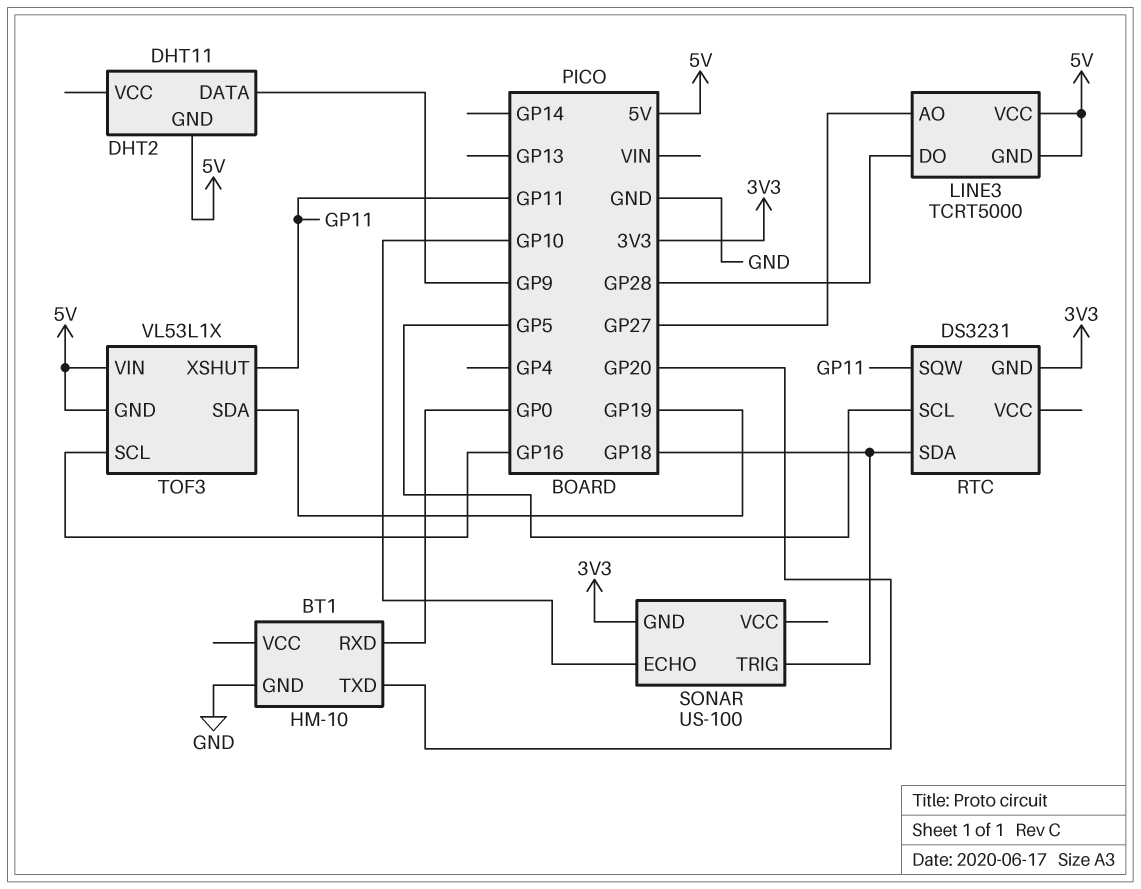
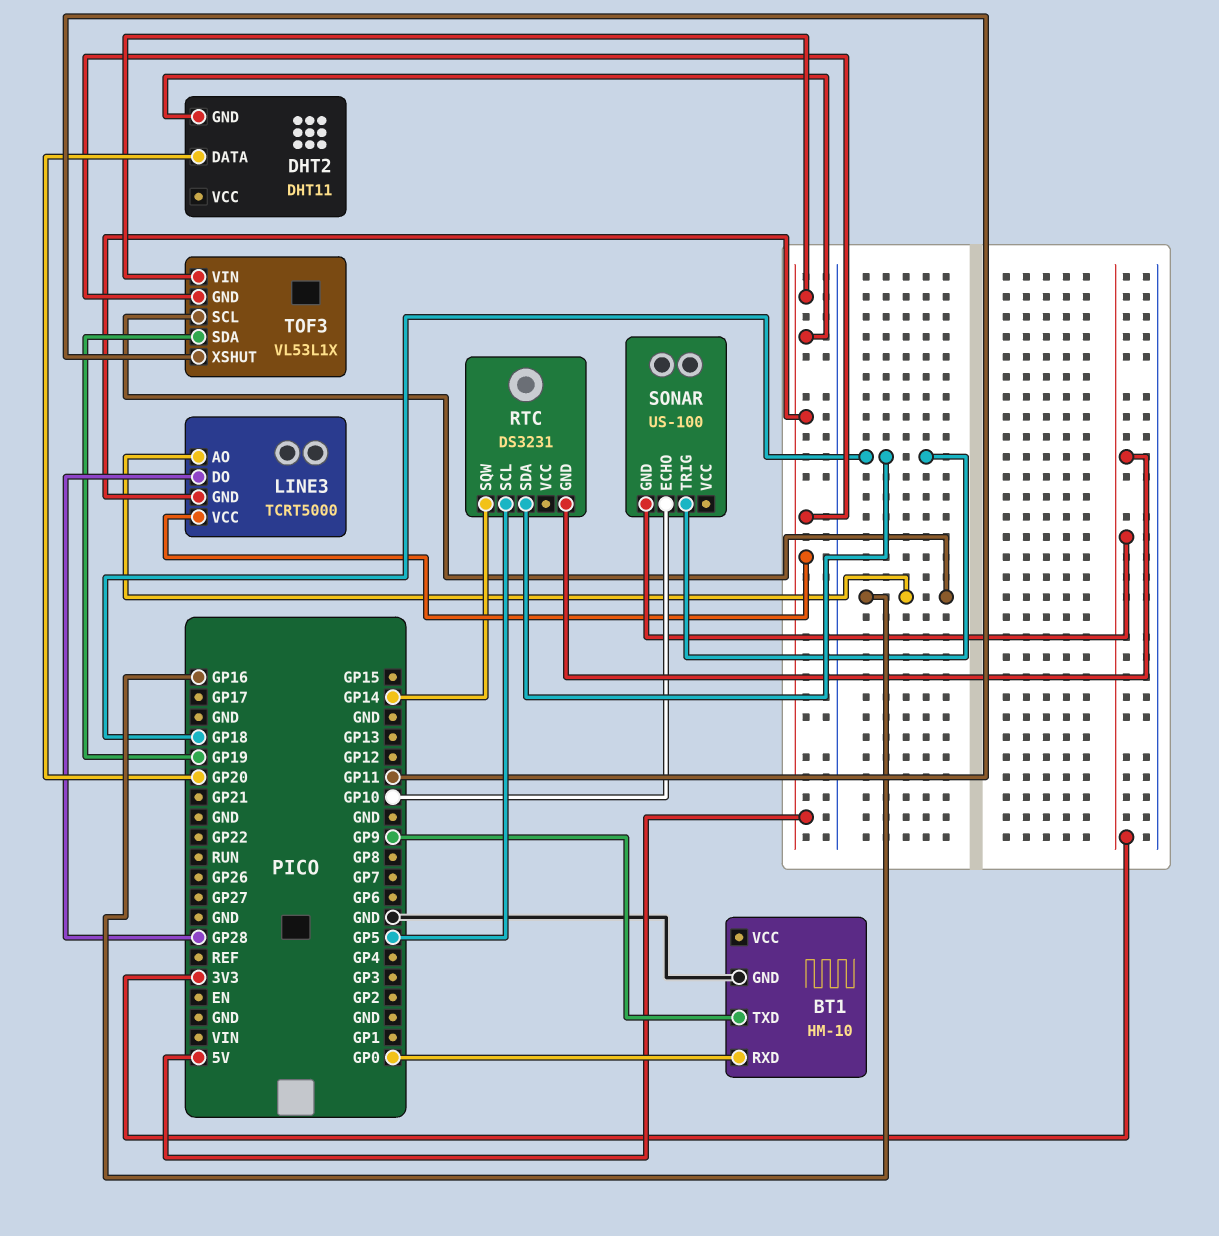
BT1 pin TXD: GP20 -> GP9
DHT2 pin DATA: GP9 -> GP20
LINE3 pin AO: GP27 -> GP16
RTC pin SQW: GP11 -> GP14

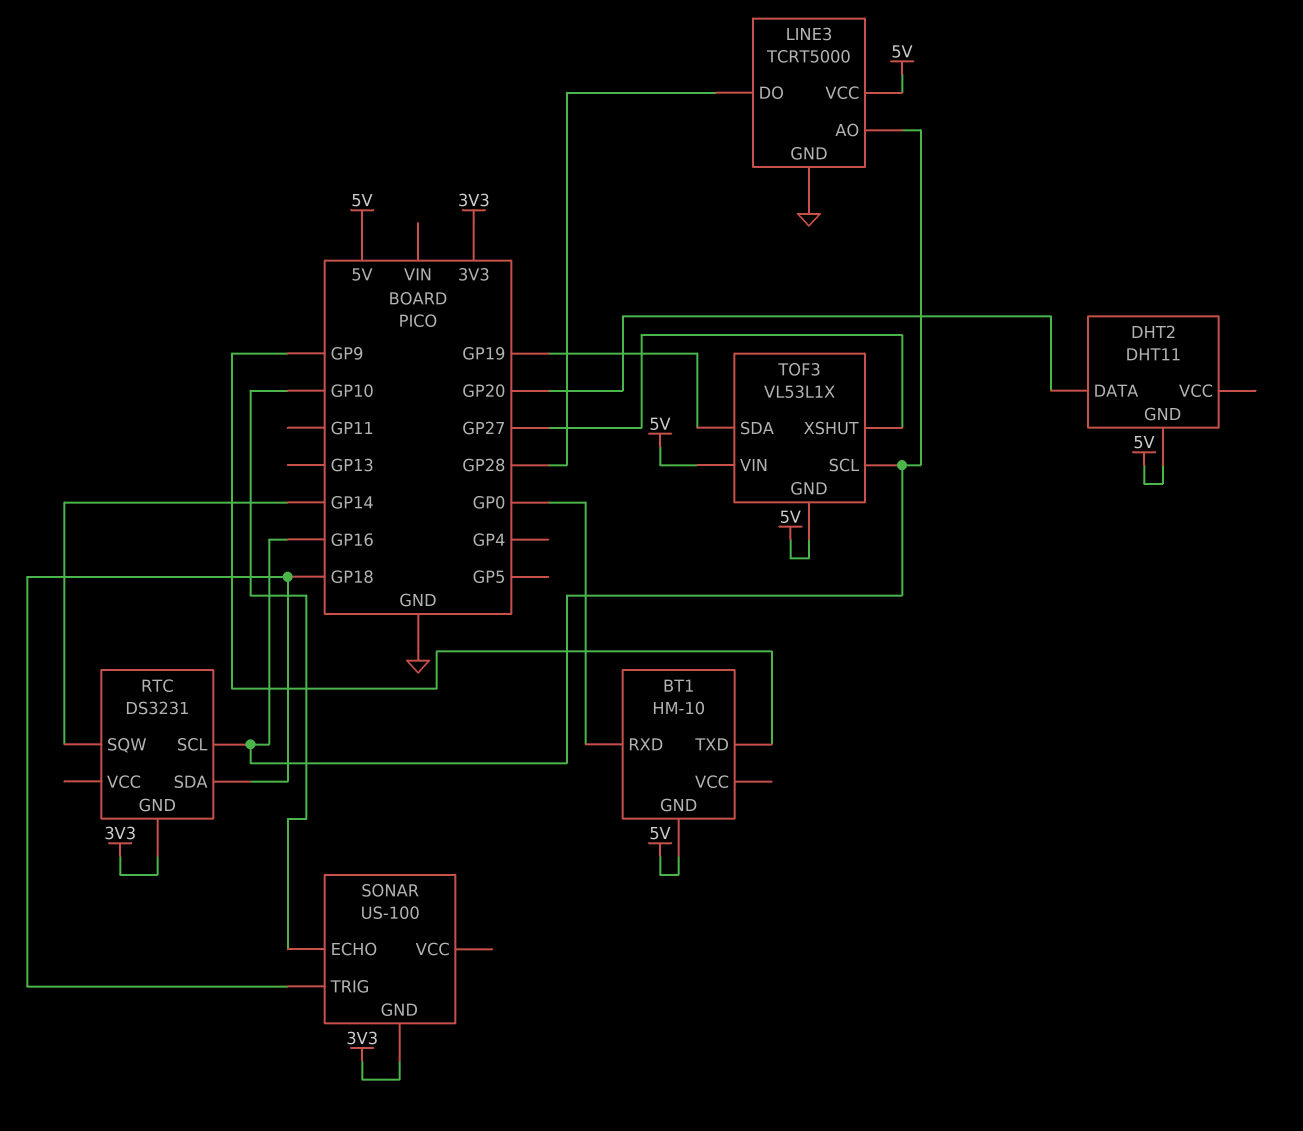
BT1 pin GND: GND -> 5V
LINE3 pin GND: 5V -> GND
RTC pin SCL: GP5 -> GP16
TOF3 pin XSHUT: GP11 -> GP27

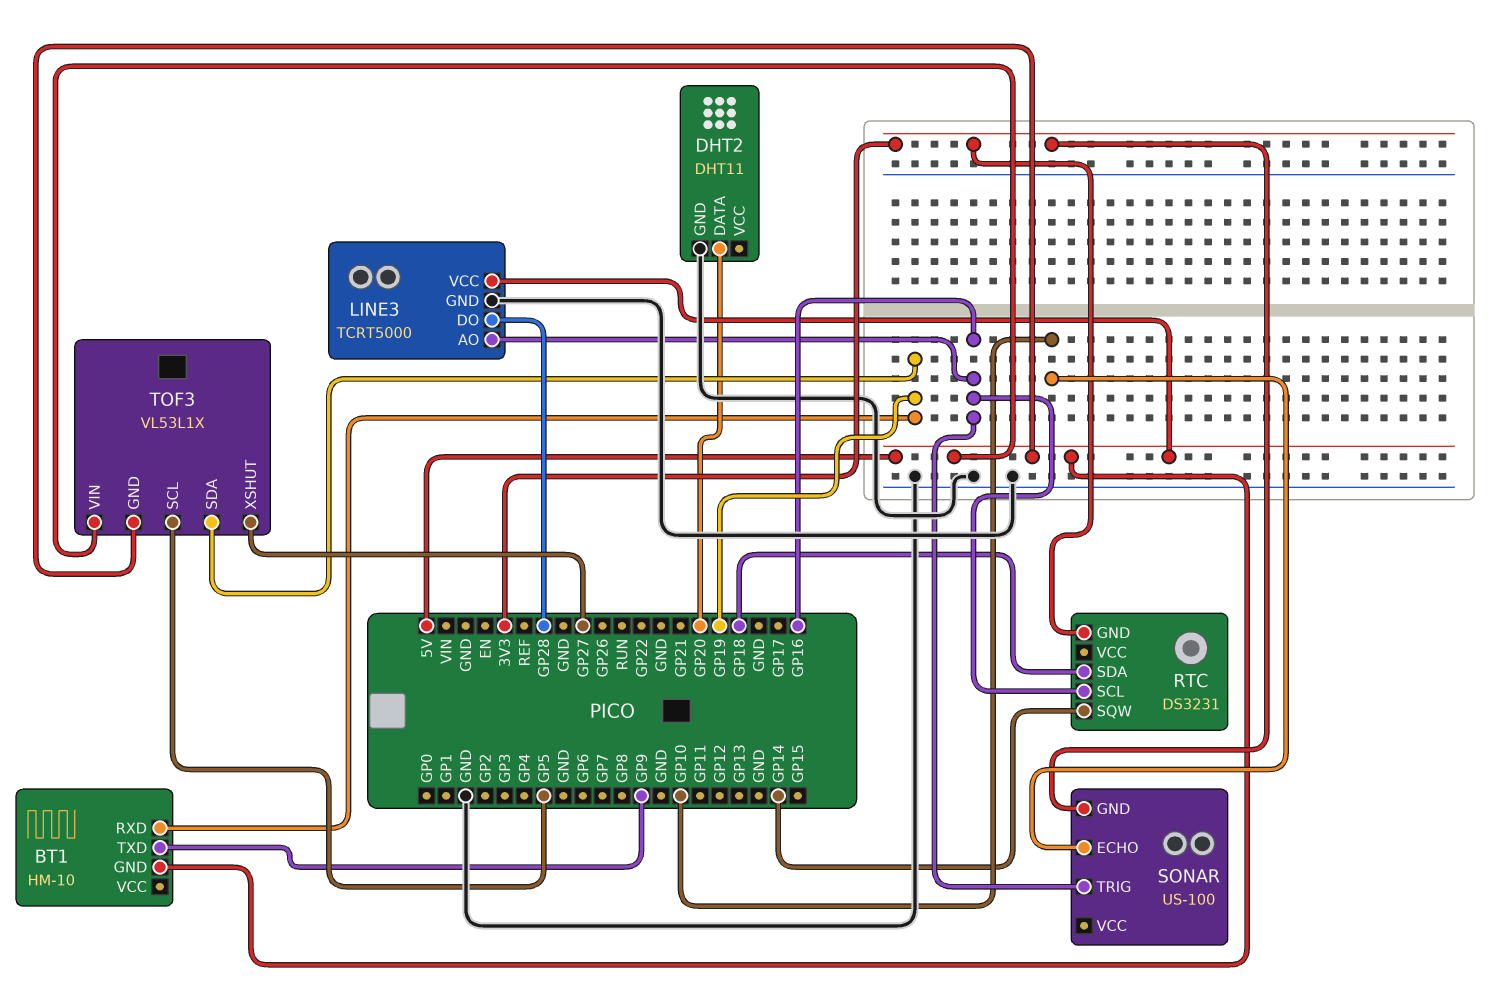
BT1 pin RXD: GP0 -> GP19
DHT2 pin GND: 5V -> GND
SONAR pin TRIG: GP18 -> GP16
TOF3 pin SCL: GP16 -> GP5

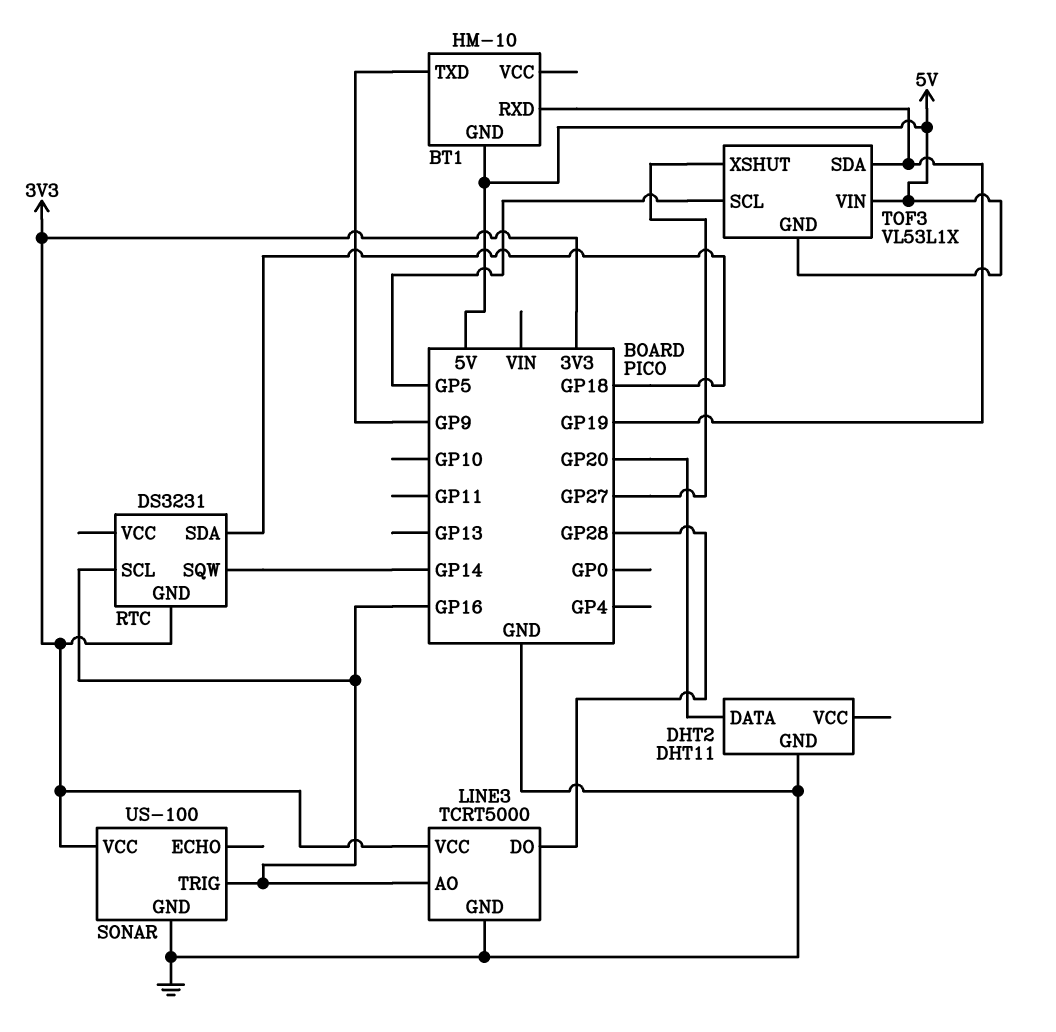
LINE3 pin VCC: 5V -> 3V3
SONAR pin ECHO: GP10 -> none
SONAR pin GND: 3V3 -> GND
SONAR pin VCC: none -> 3V3

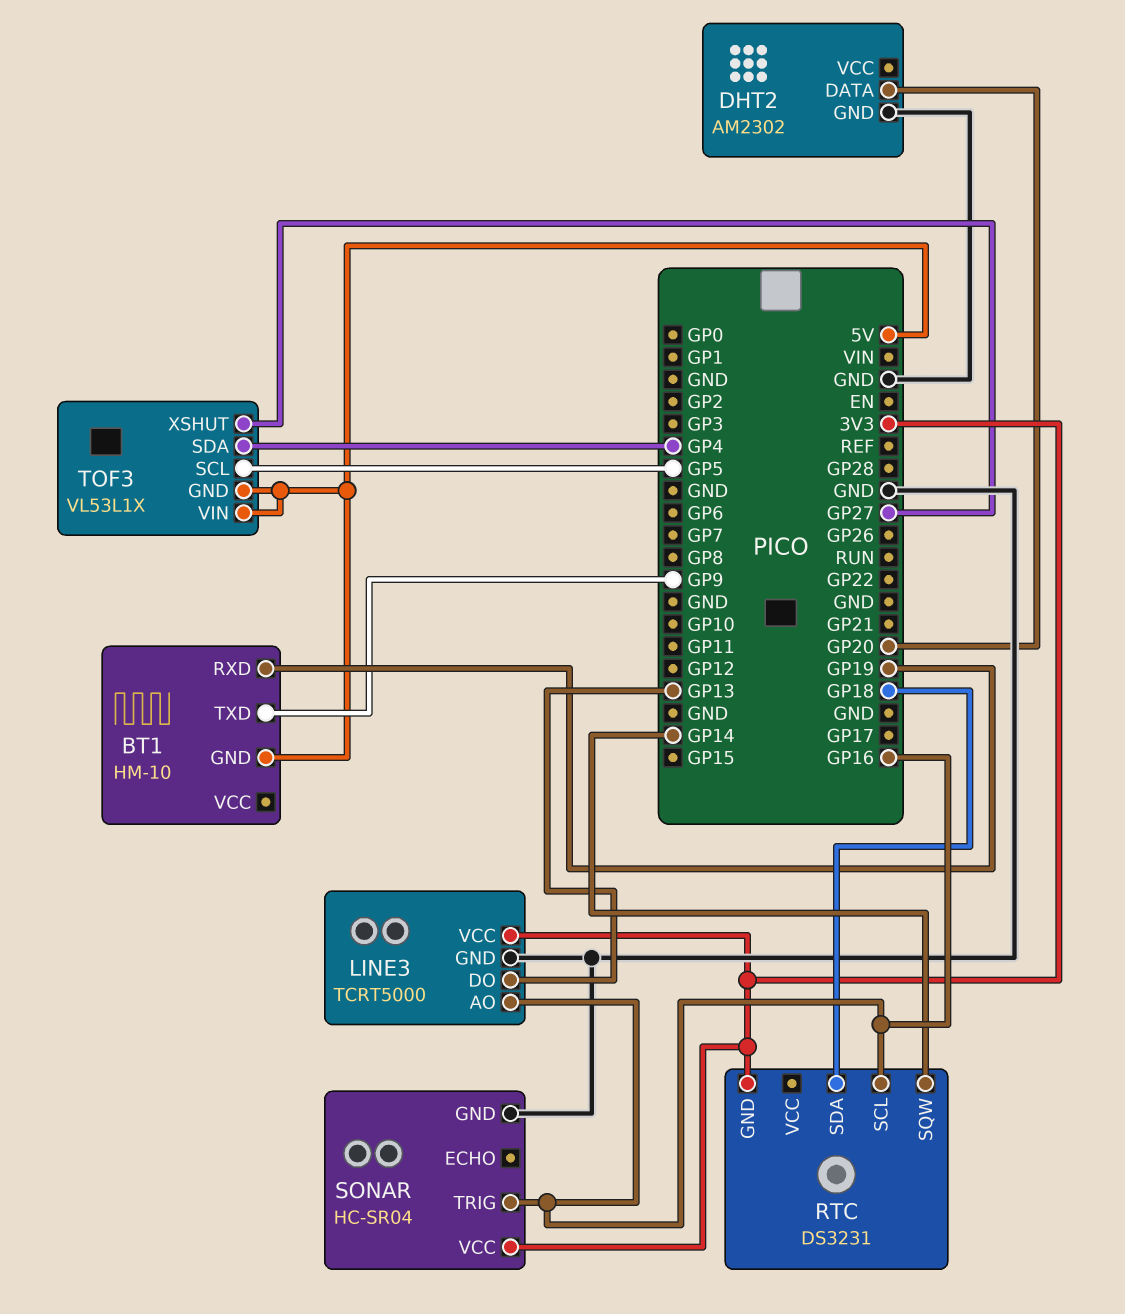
DHT2: DHT11 -> AM2302
LINE3 pin DO: GP28 -> GP13
SONAR: US-100 -> HC-SR04
TOF3 pin SDA: GP19 -> GP4

